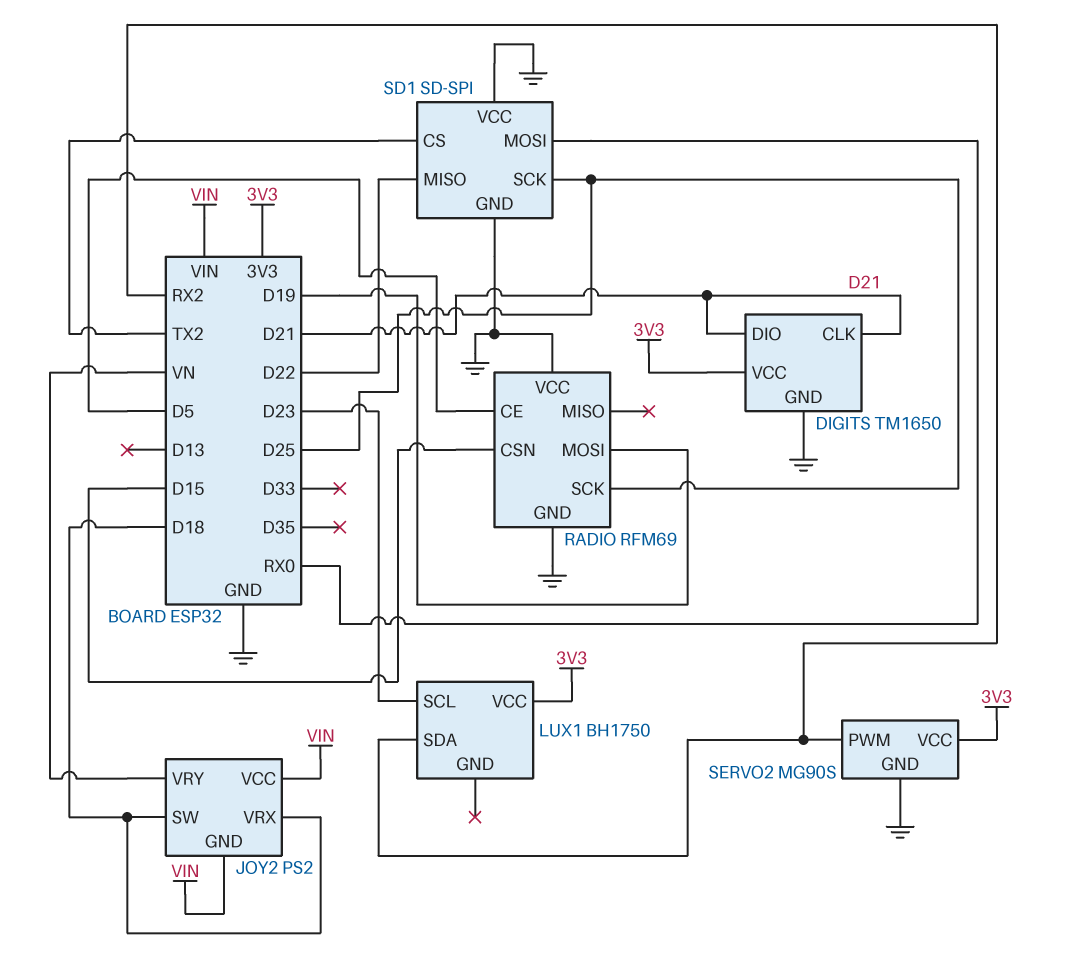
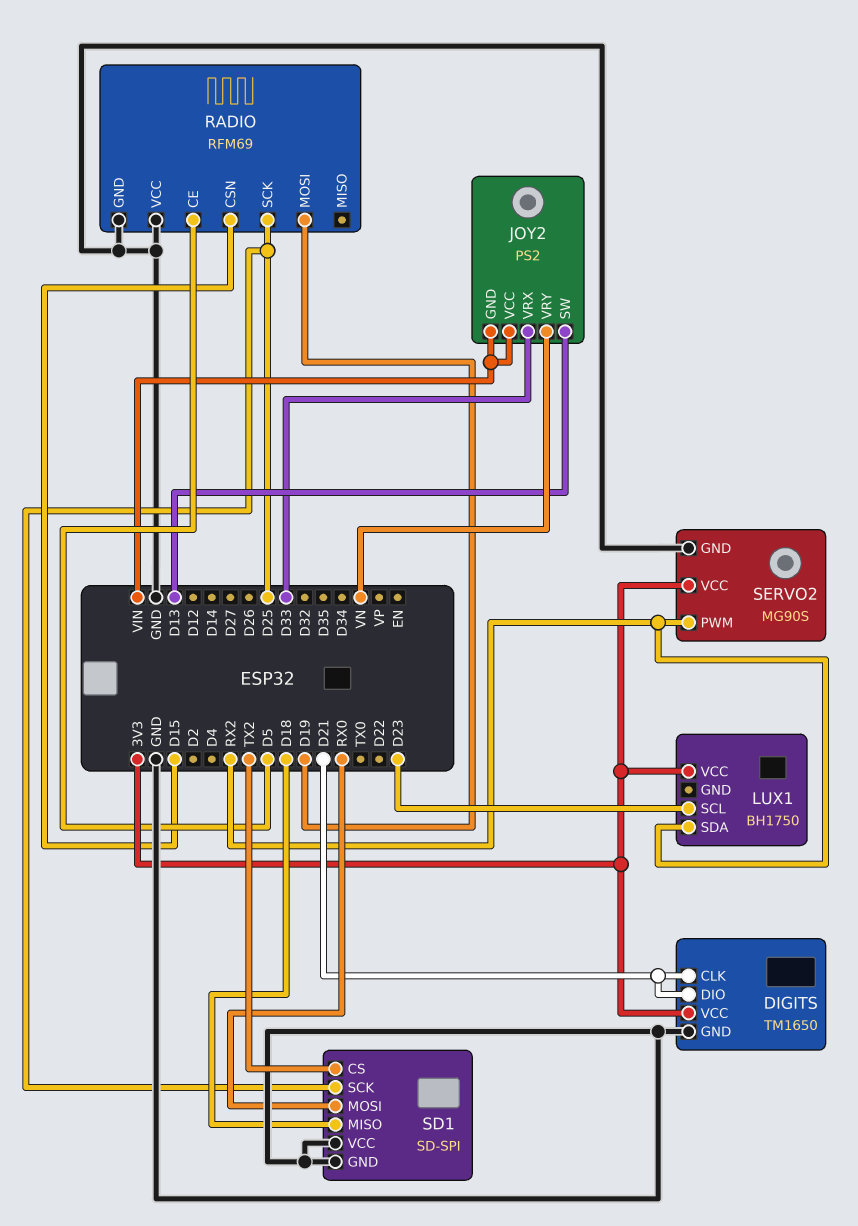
JOY2 pin SW: D18 -> D13
JOY2 pin VRX: D18 -> D33
SD1 pin MISO: D22 -> D18

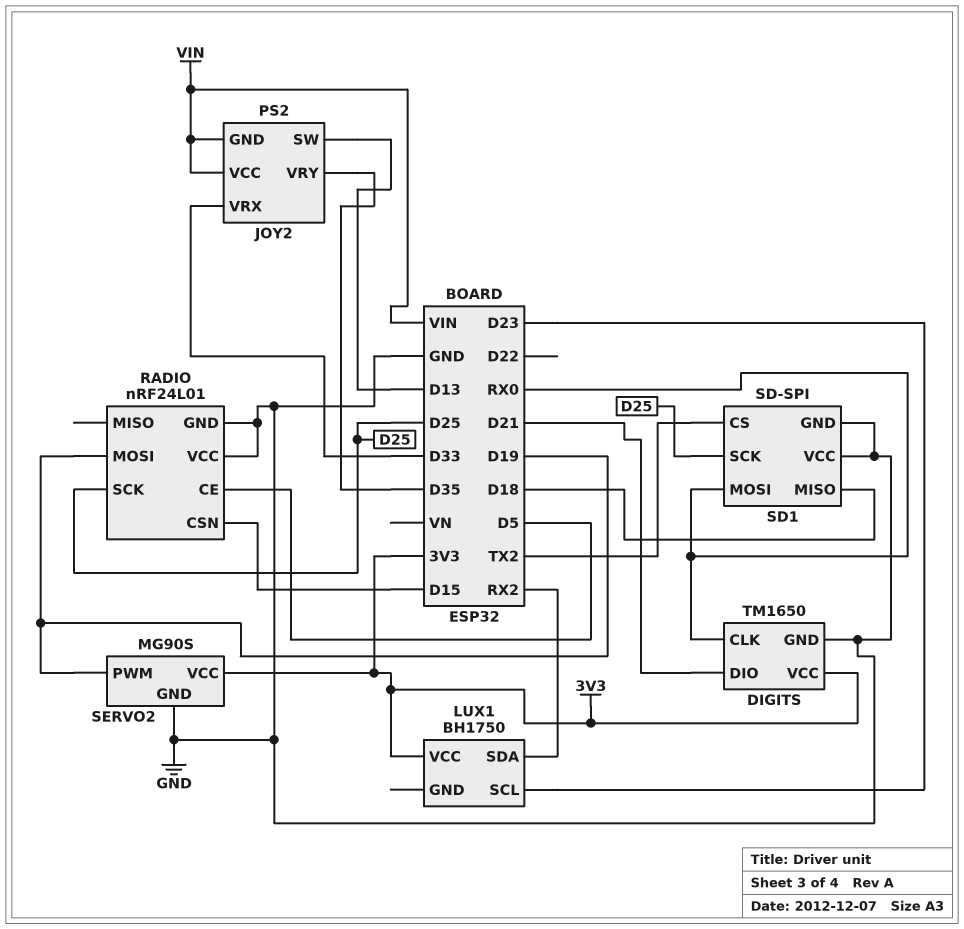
DIGITS pin CLK: D21 -> RX0
JOY2 pin VRY: VN -> D35
RADIO: RFM69 -> nRF24L01
SERVO2 pin PWM: RX2 -> D19

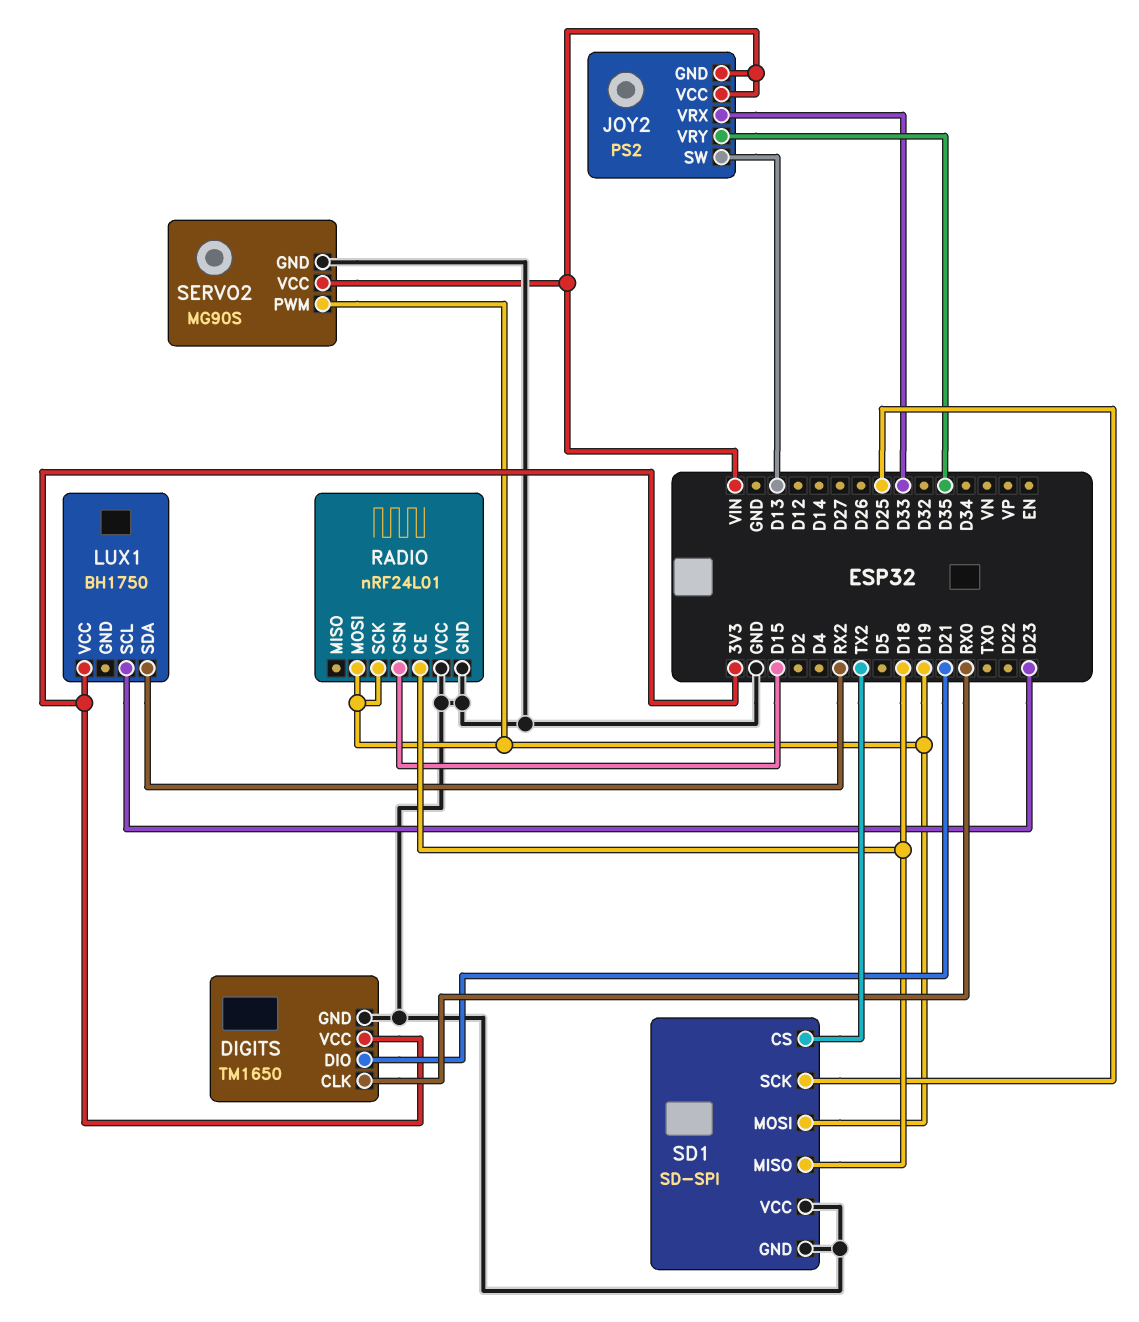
RADIO pin CE: D5 -> D18
RADIO pin SCK: D25 -> D19
SD1 pin MOSI: RX0 -> D19
SERVO2 pin VCC: 3V3 -> VIN

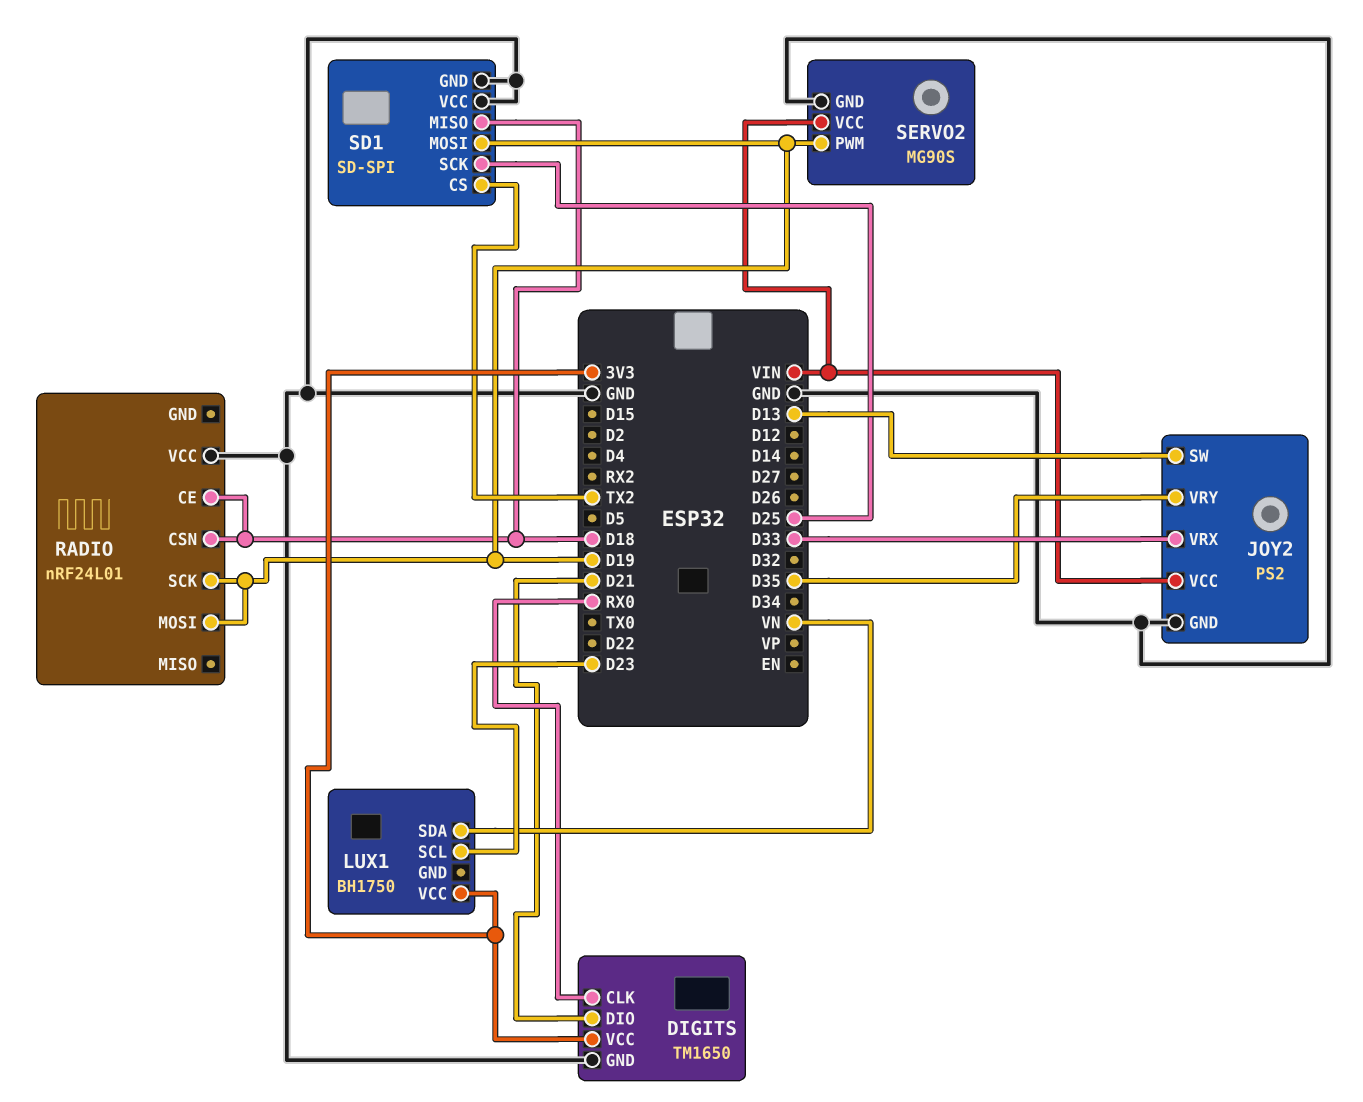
JOY2 pin GND: VIN -> GND
LUX1 pin SDA: RX2 -> VN
RADIO pin CSN: D15 -> D18
RADIO pin GND: GND -> none

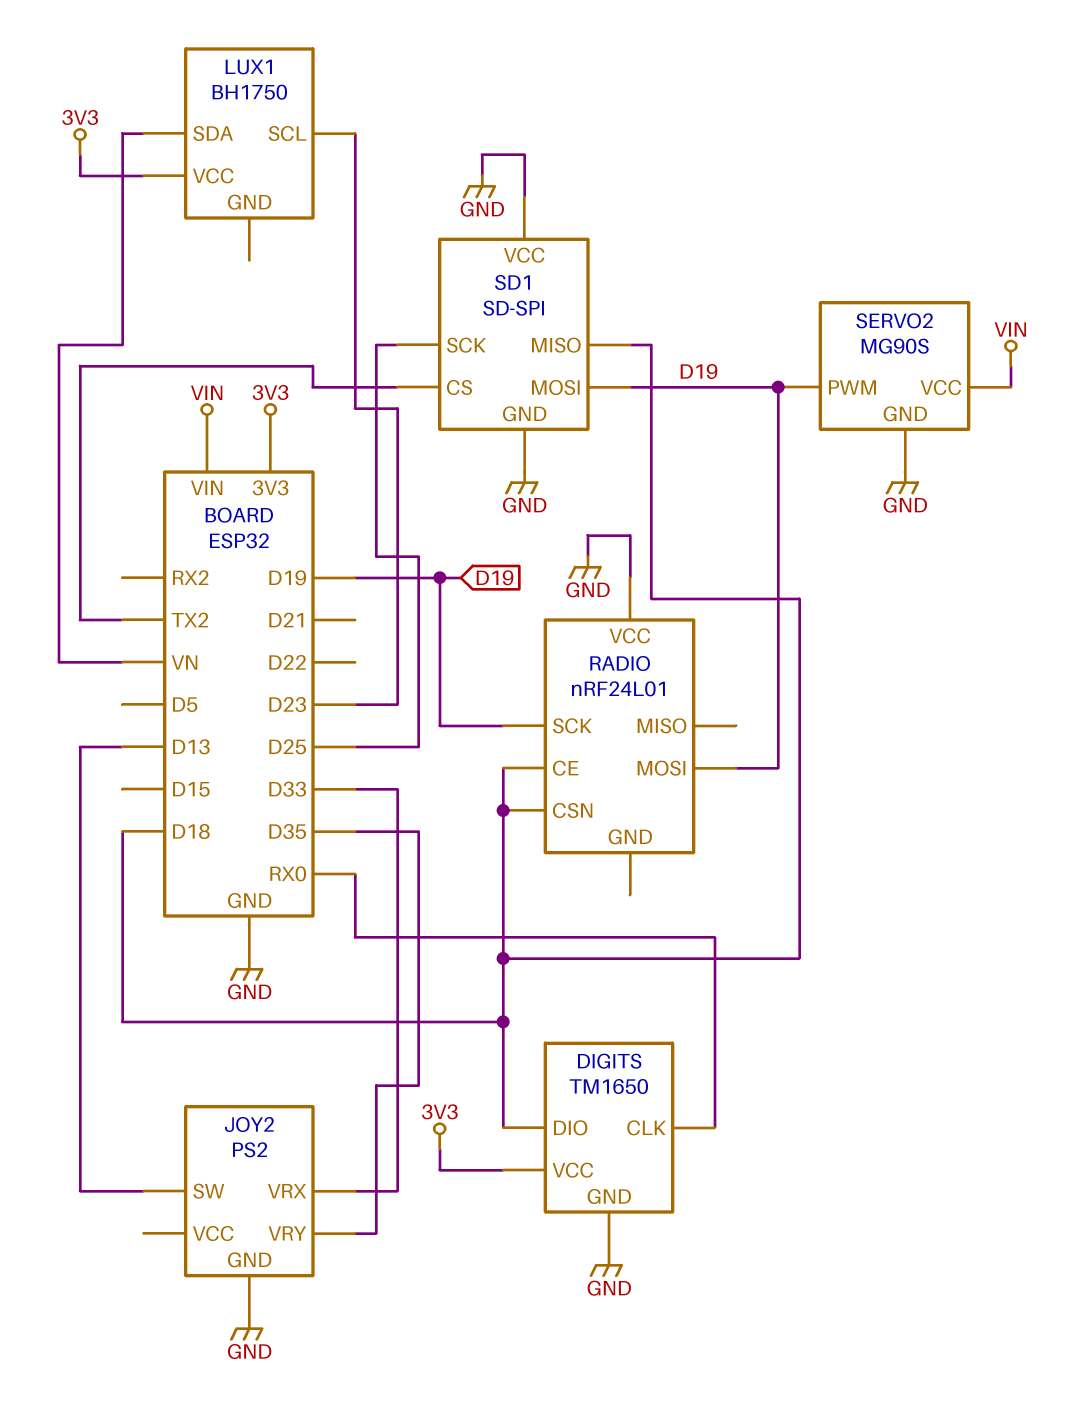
DIGITS pin DIO: D21 -> D18
JOY2 pin VCC: VIN -> none

